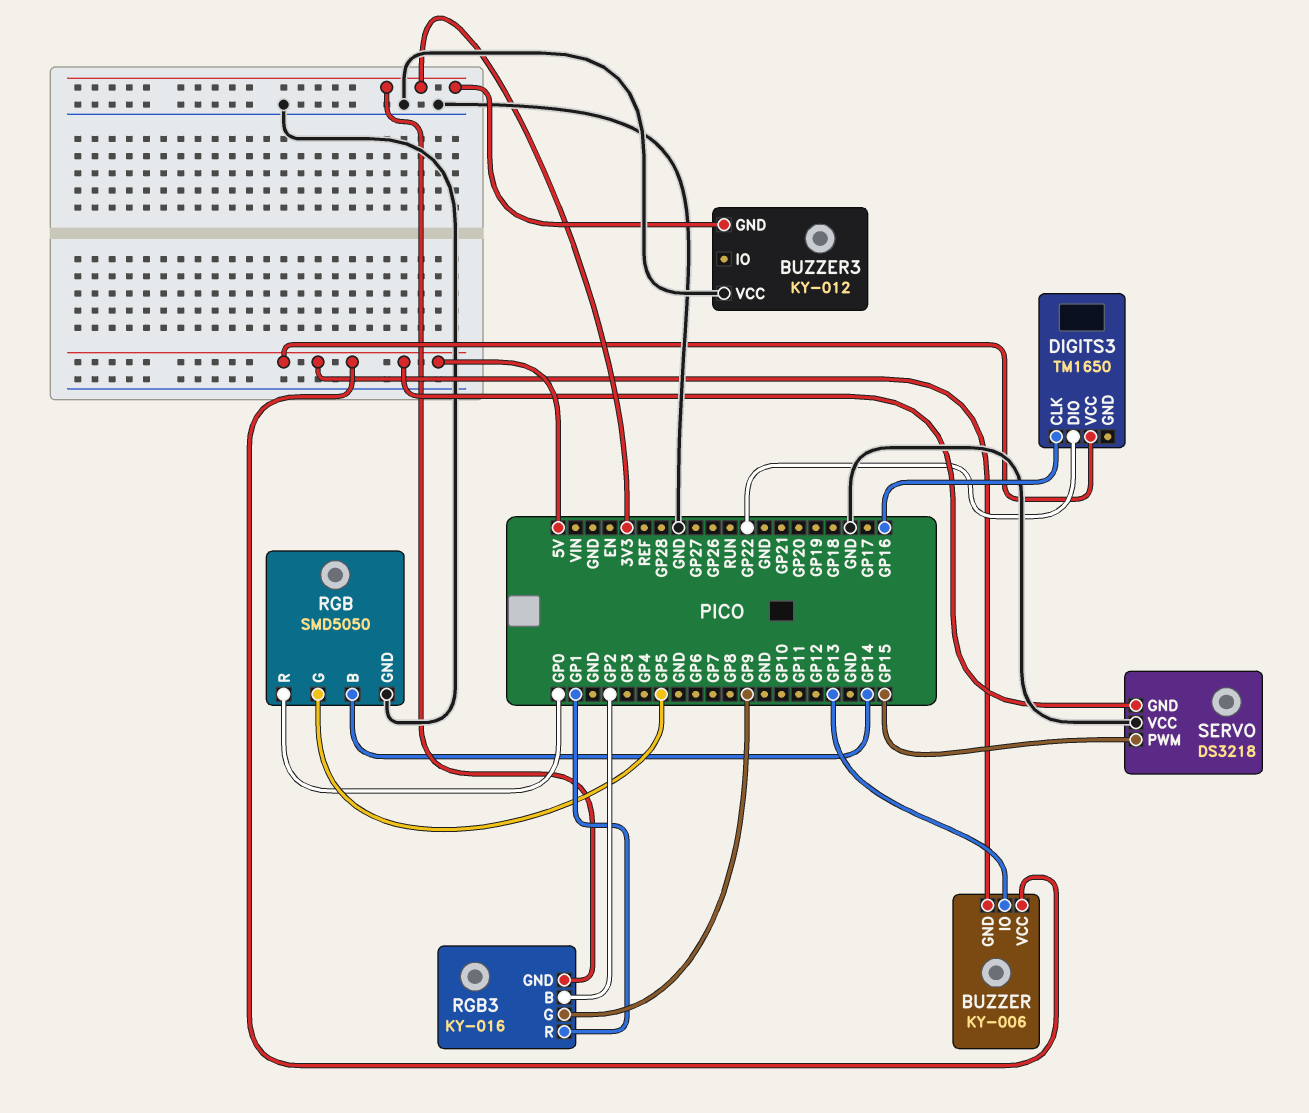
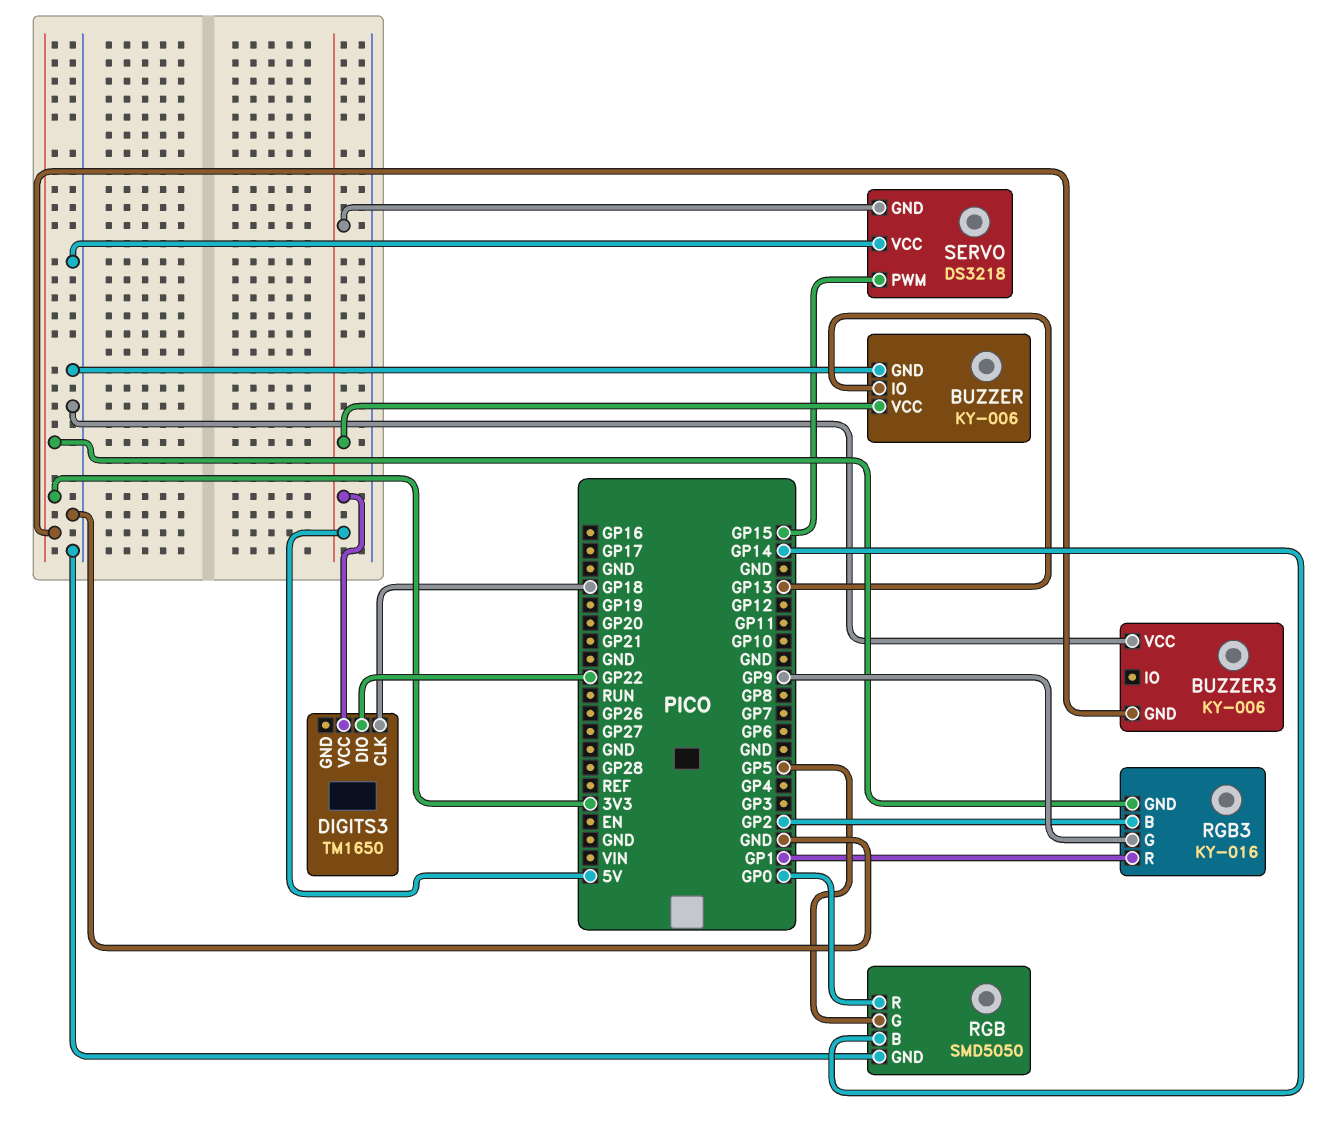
BUZZER pin GND: 5V -> GND
BUZZER3: KY-012 -> KY-006
DIGITS3 pin CLK: GP16 -> GP18

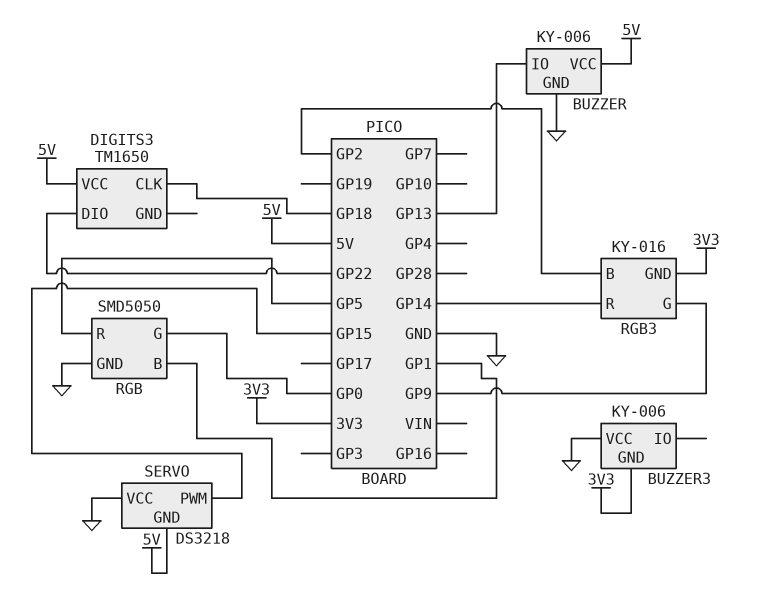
RGB pin B: GP14 -> GP1
RGB pin G: GP5 -> GP0
RGB pin R: GP0 -> GP5
RGB3 pin R: GP1 -> GP14

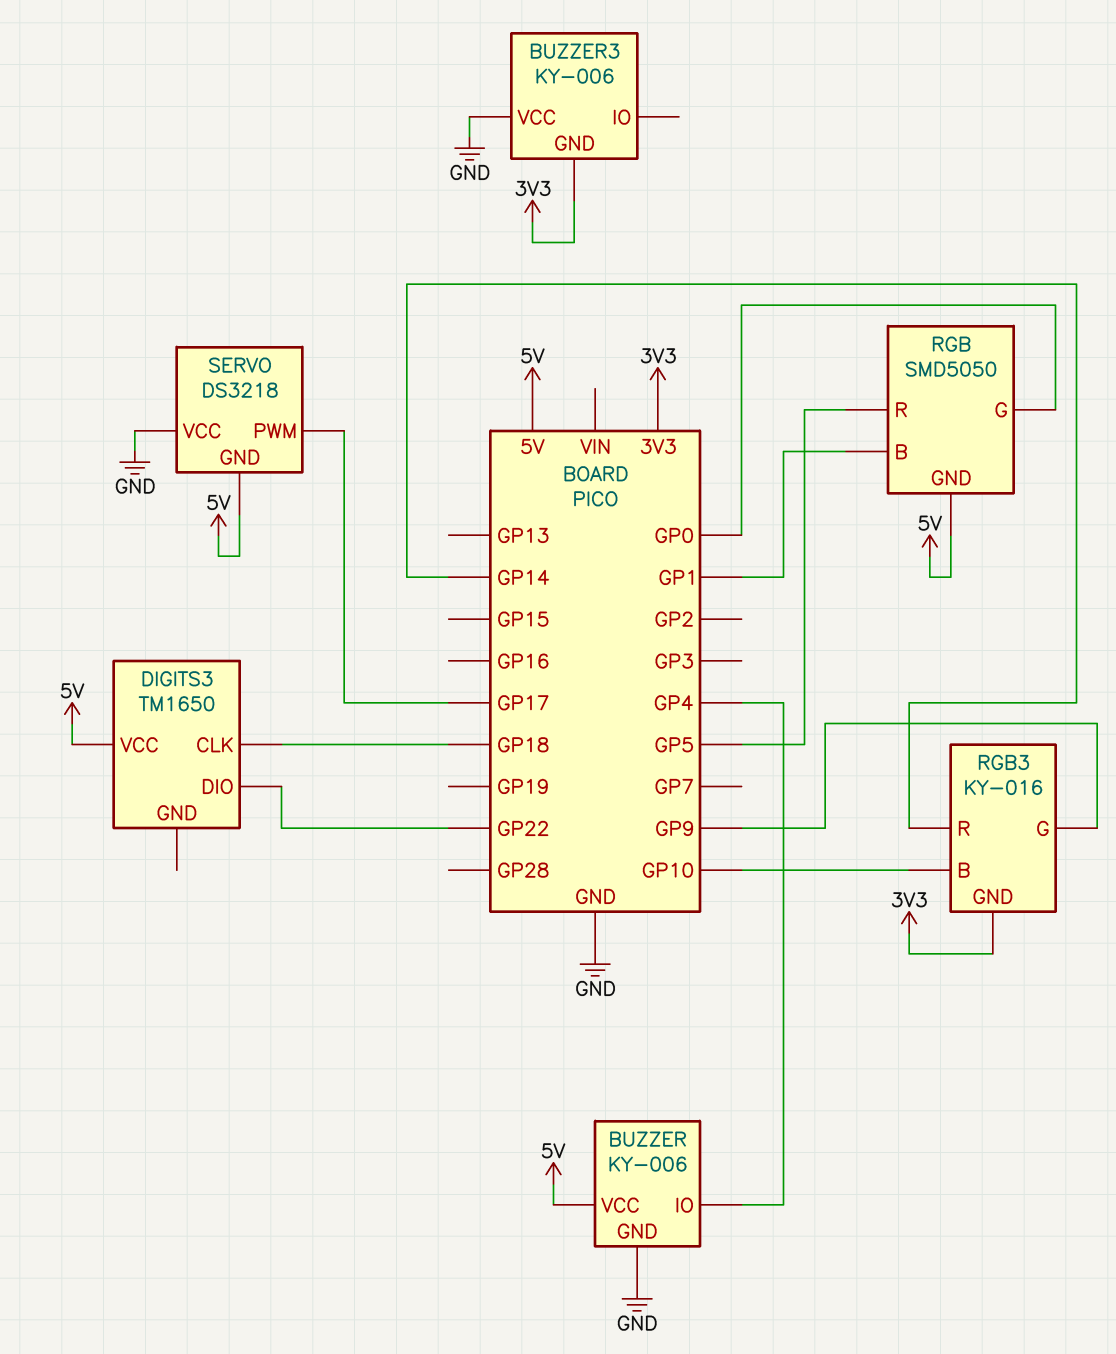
BUZZER pin IO: GP13 -> GP4
RGB pin GND: GND -> 5V
RGB3 pin B: GP2 -> GP10
SERVO pin PWM: GP15 -> GP17

